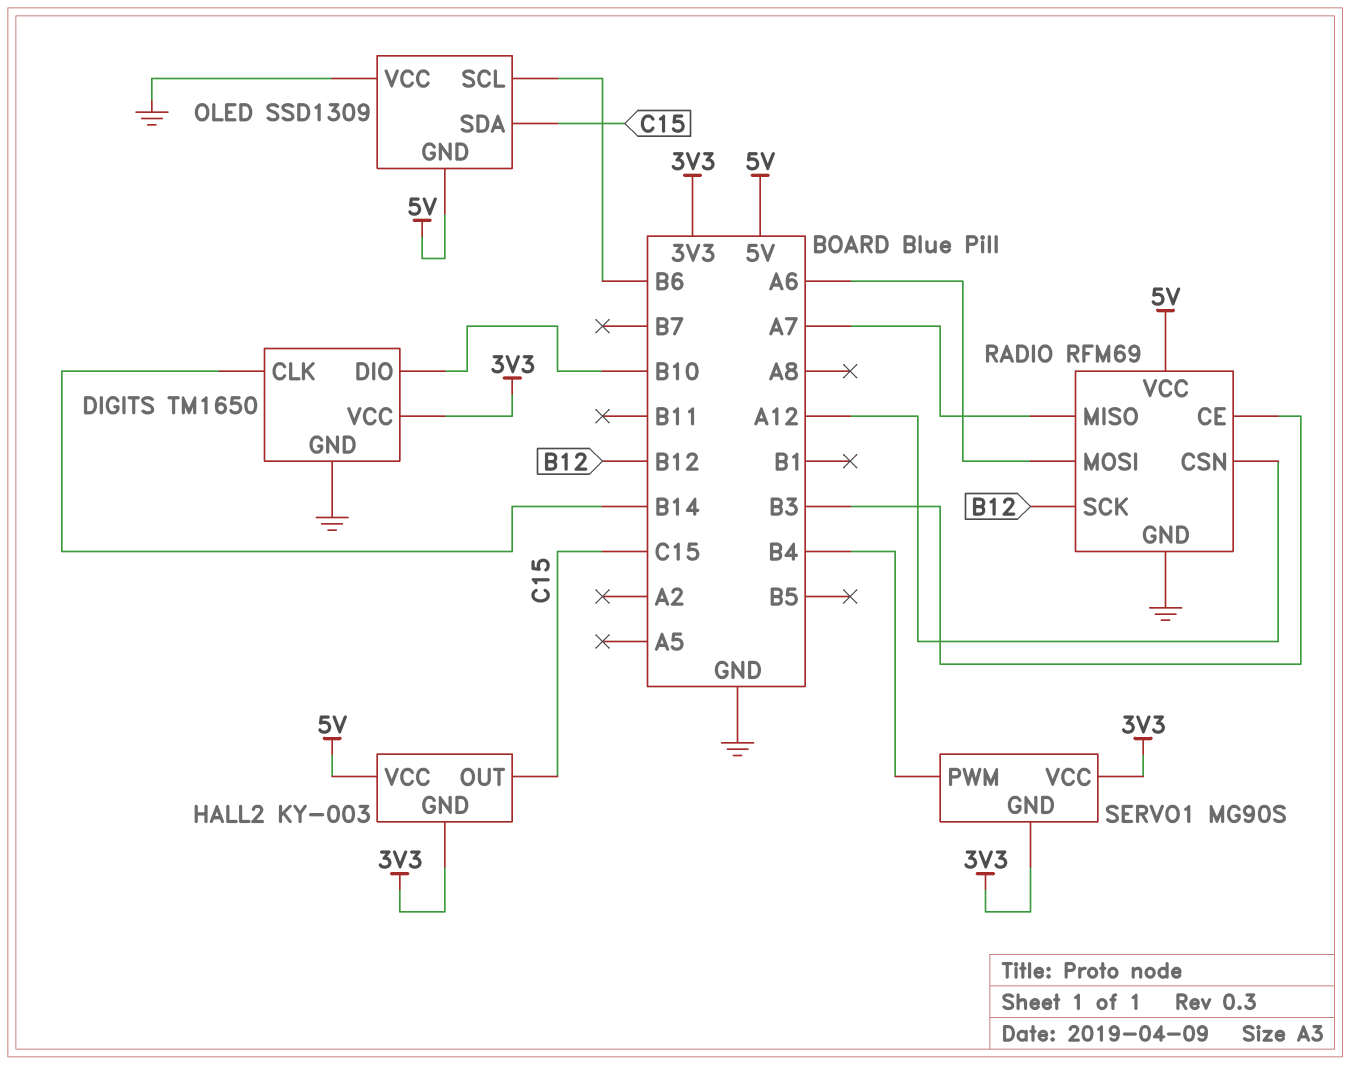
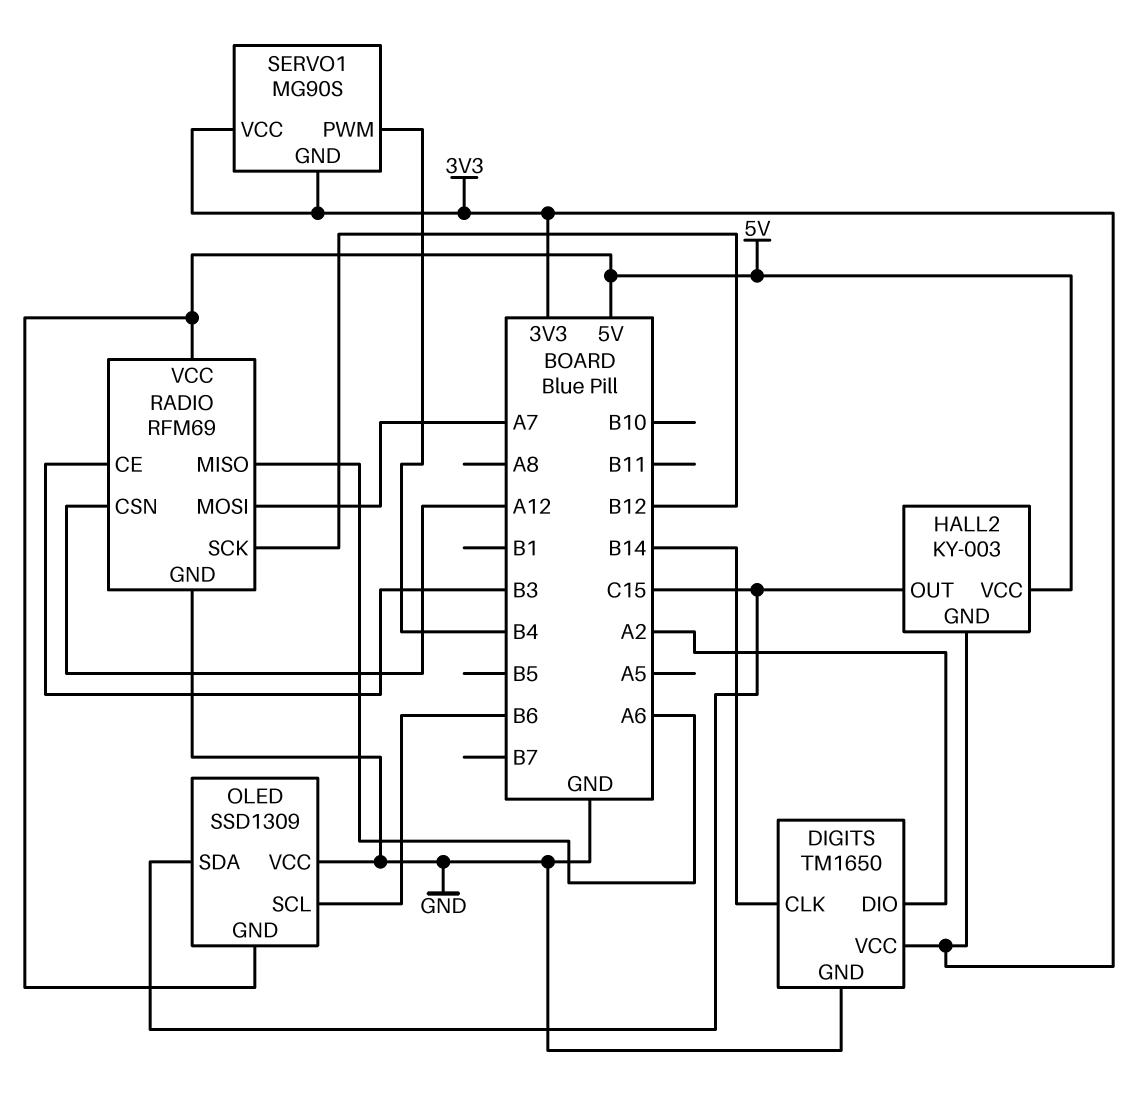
DIGITS pin DIO: B10 -> A2
RADIO pin MISO: A7 -> A6
RADIO pin MOSI: A6 -> A7

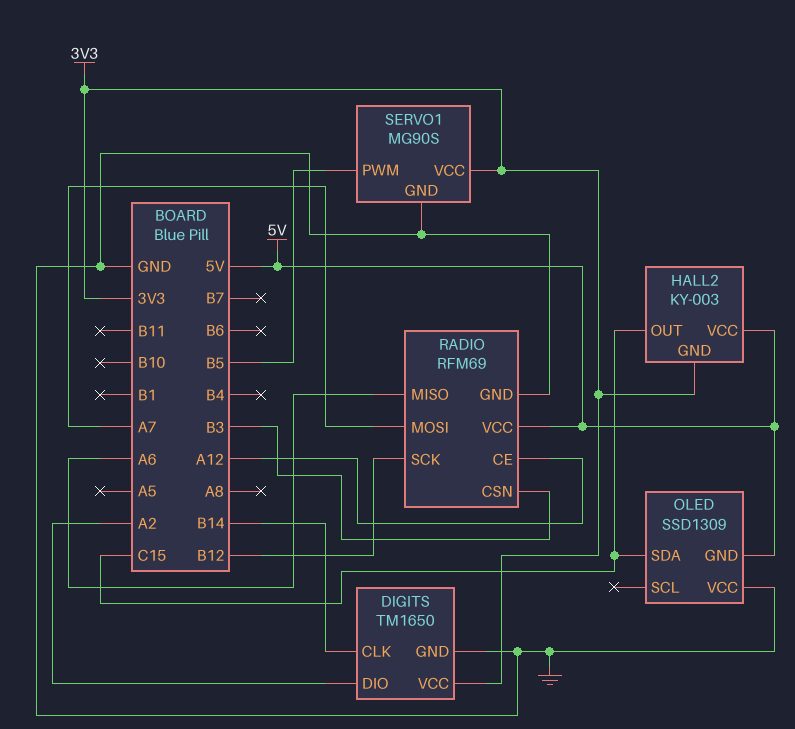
OLED pin SCL: B6 -> none
RADIO pin CE: B3 -> A12
RADIO pin CSN: A12 -> B3
SERVO1 pin GND: 3V3 -> GND
SERVO1 pin PWM: B4 -> B5

